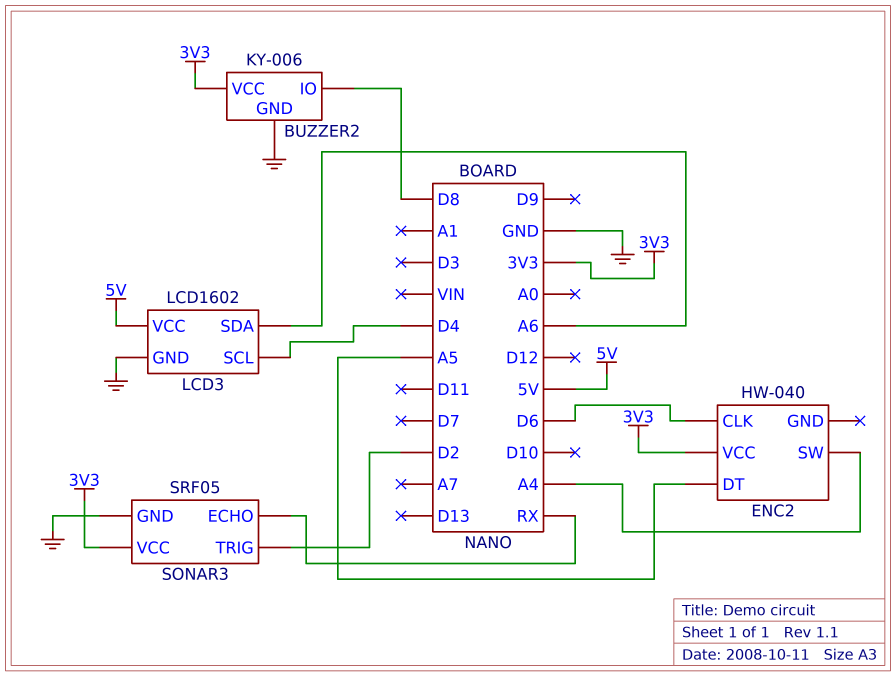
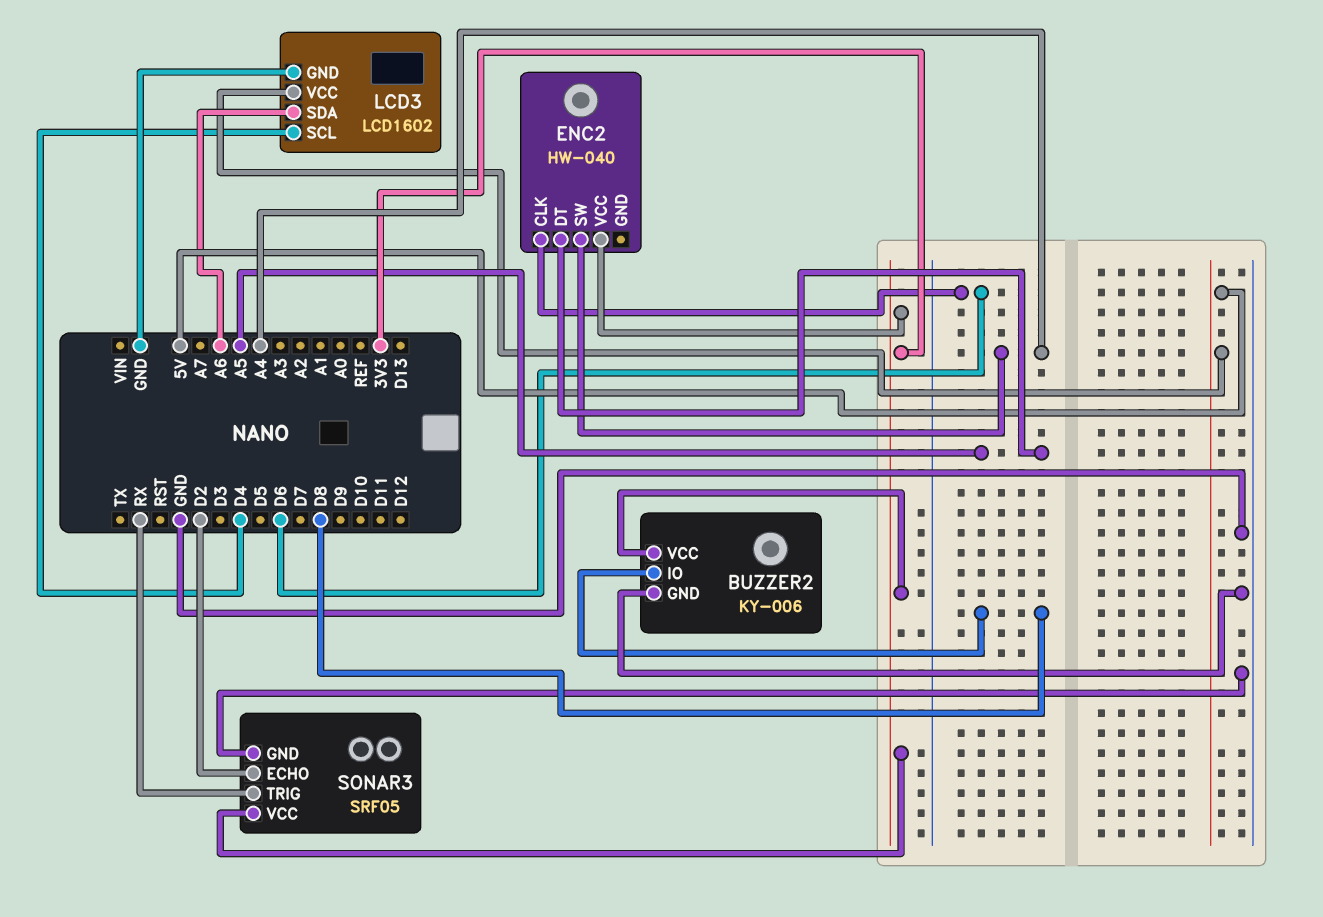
SONAR3 pin ECHO: RX -> D2
SONAR3 pin TRIG: D2 -> RX

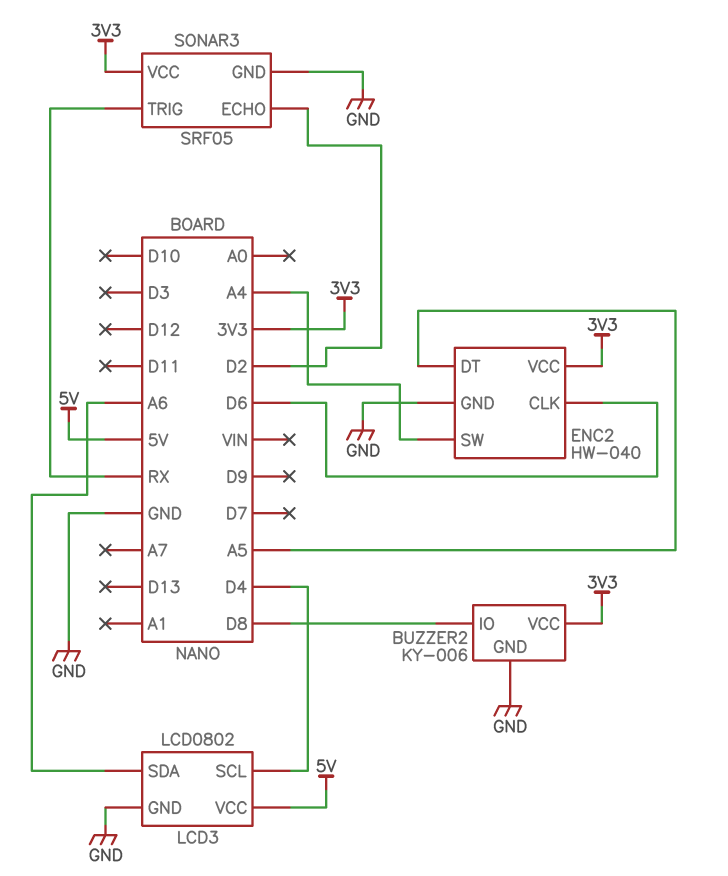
ENC2 pin GND: none -> GND
LCD3: LCD1602 -> LCD0802

